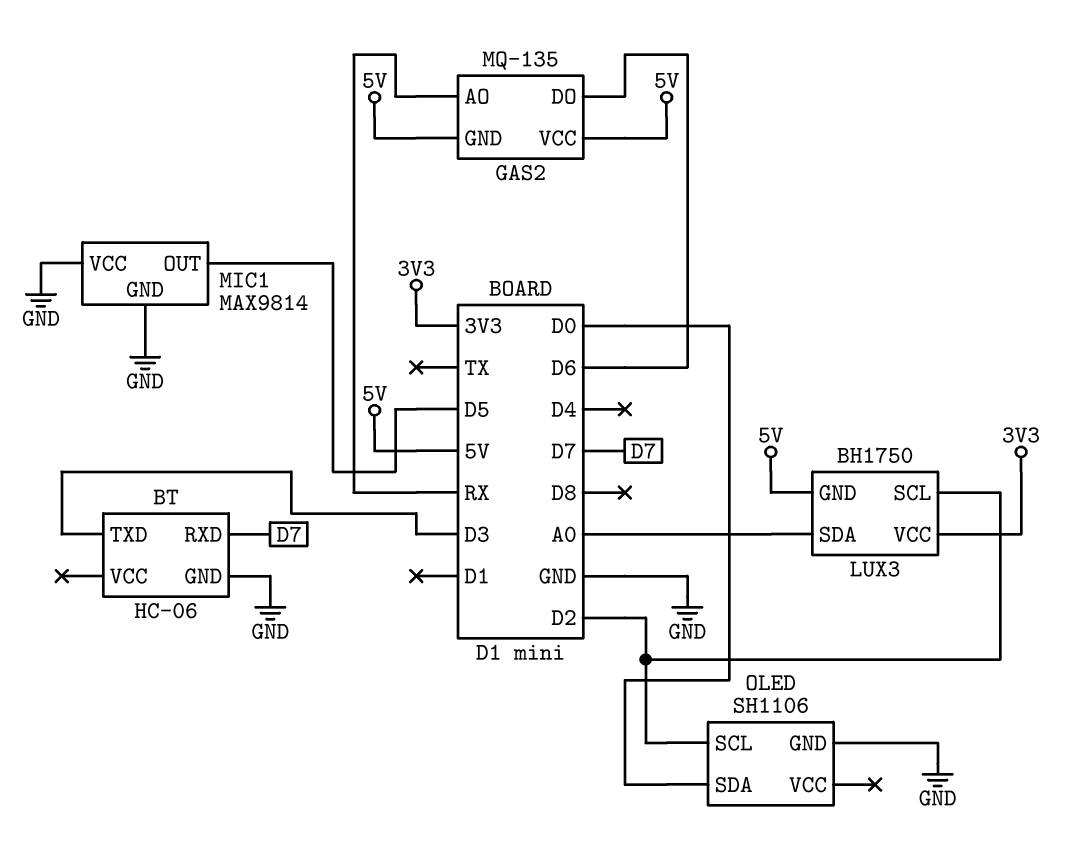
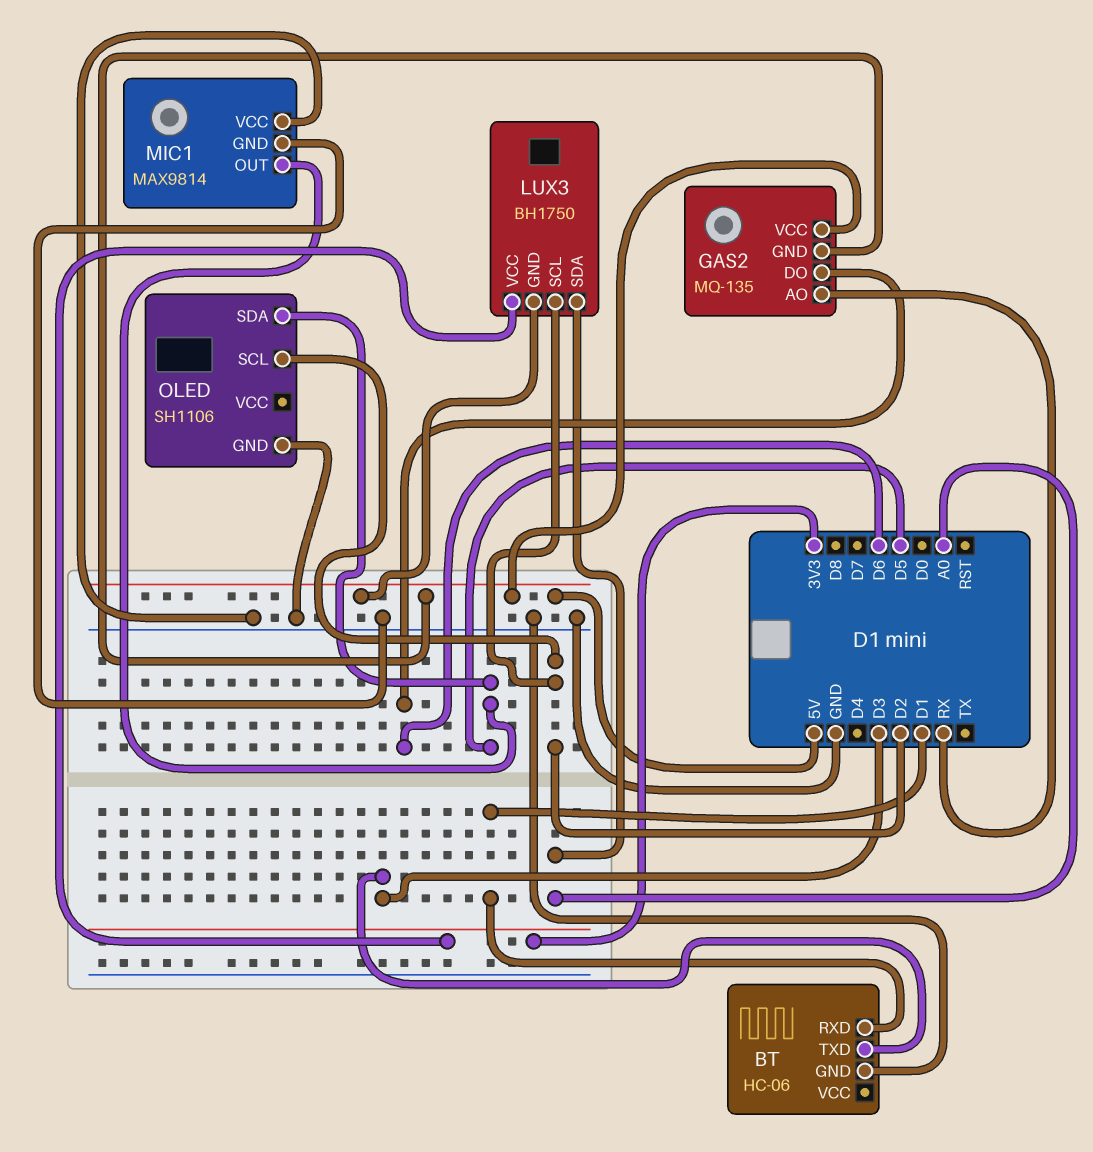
BT pin RXD: D7 -> D1
OLED pin SDA: D0 -> D5

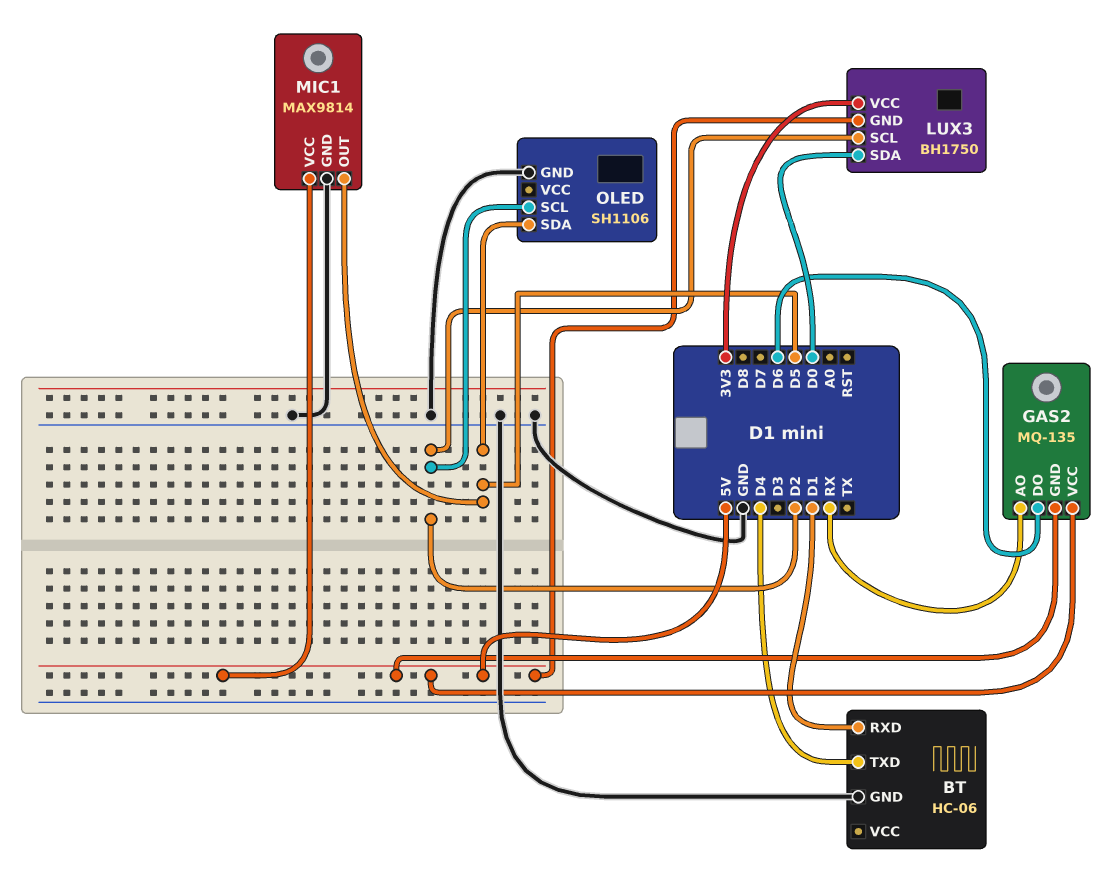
BT pin TXD: D3 -> D4
LUX3 pin SDA: A0 -> D0
MIC1 pin VCC: GND -> 5V

